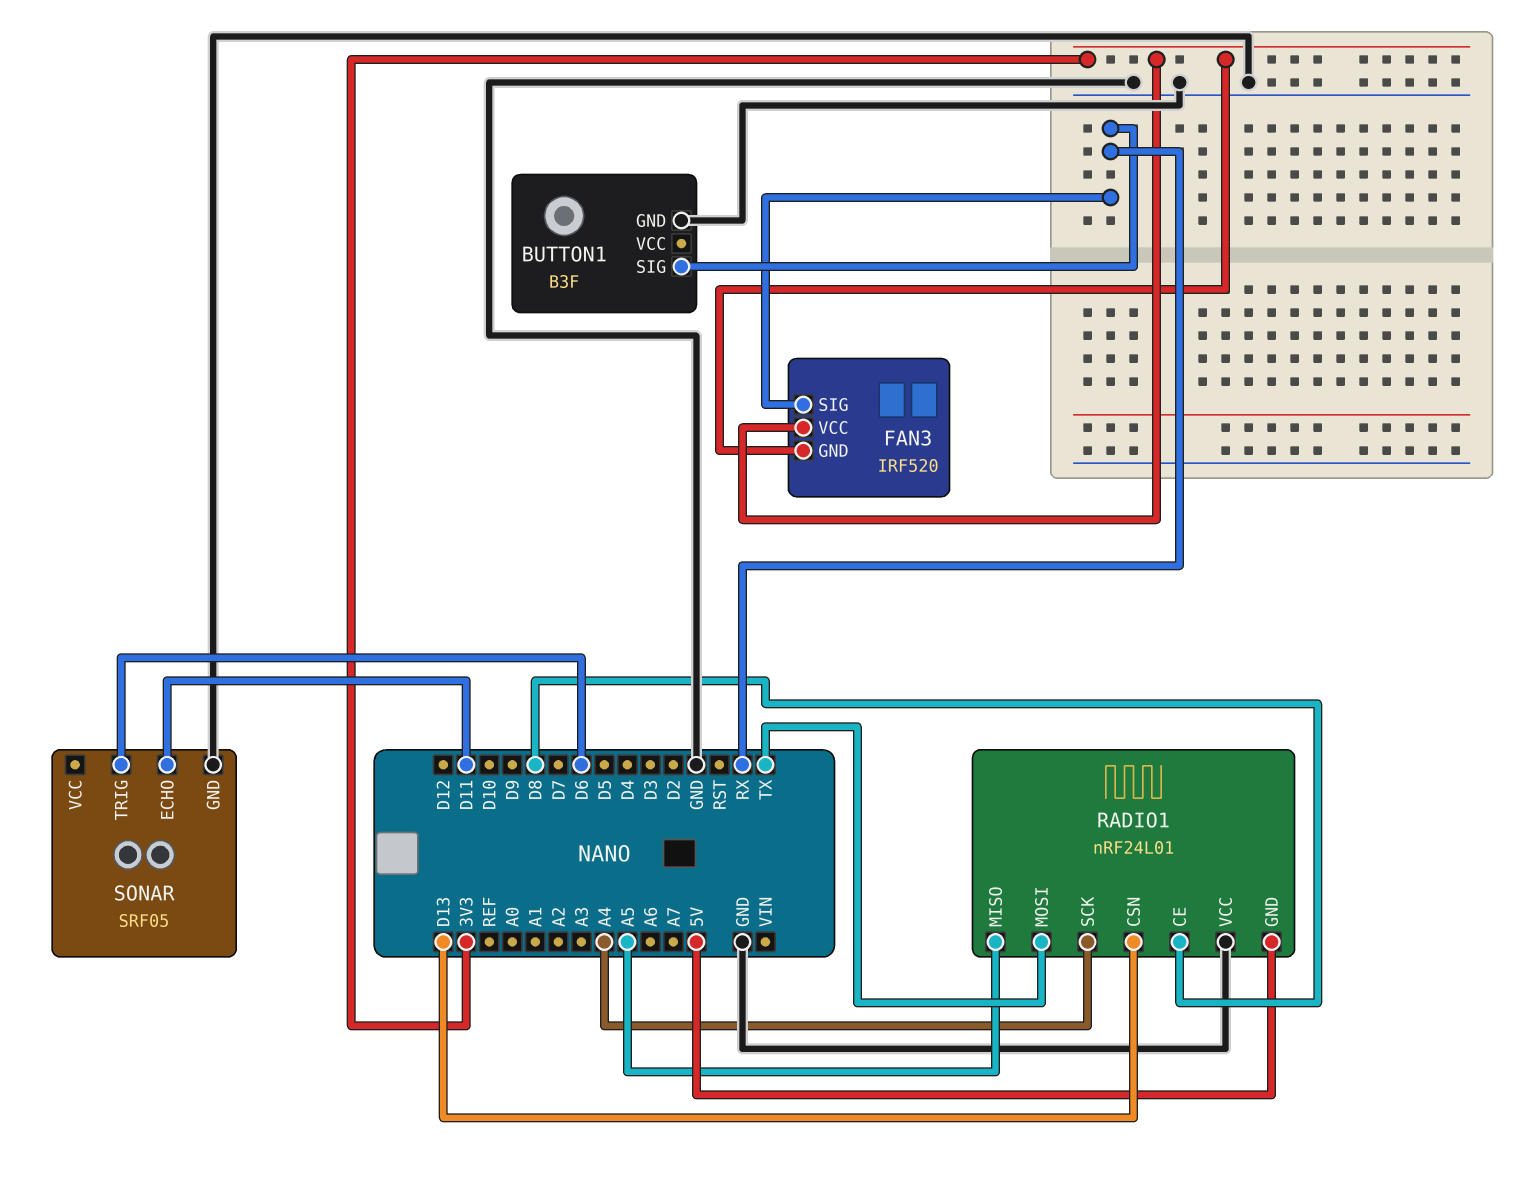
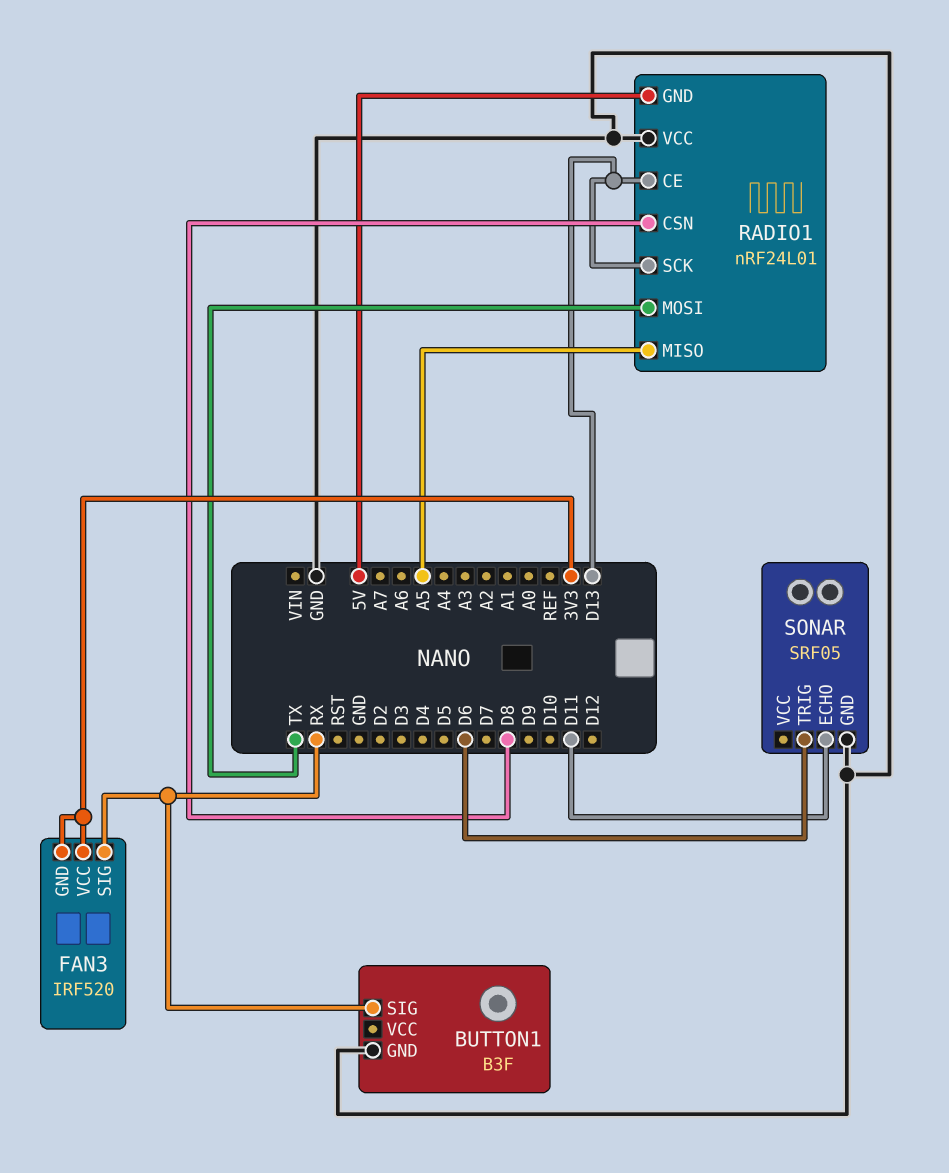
RADIO1 pin CE: D8 -> D13
RADIO1 pin CSN: D13 -> D8
RADIO1 pin SCK: A4 -> D13

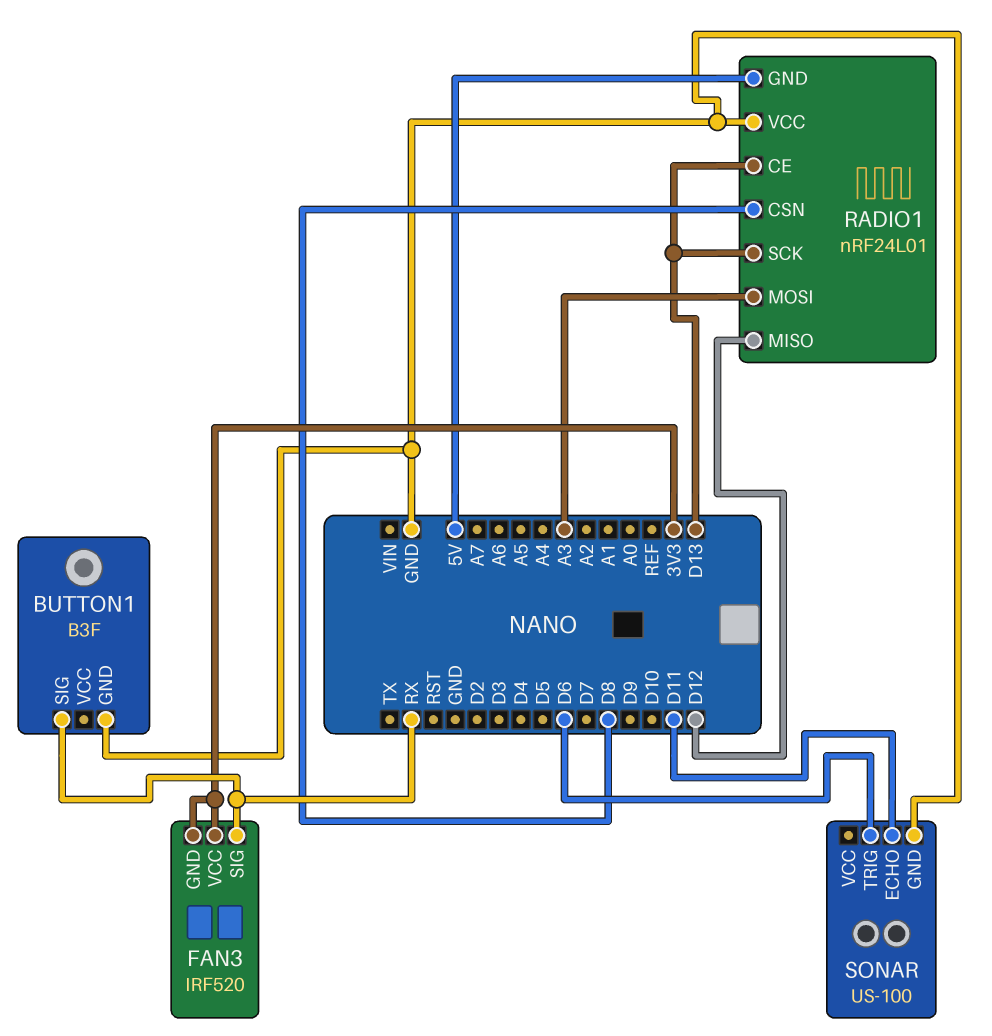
RADIO1 pin MISO: A5 -> D12
RADIO1 pin MOSI: TX -> A3
SONAR: SRF05 -> US-100

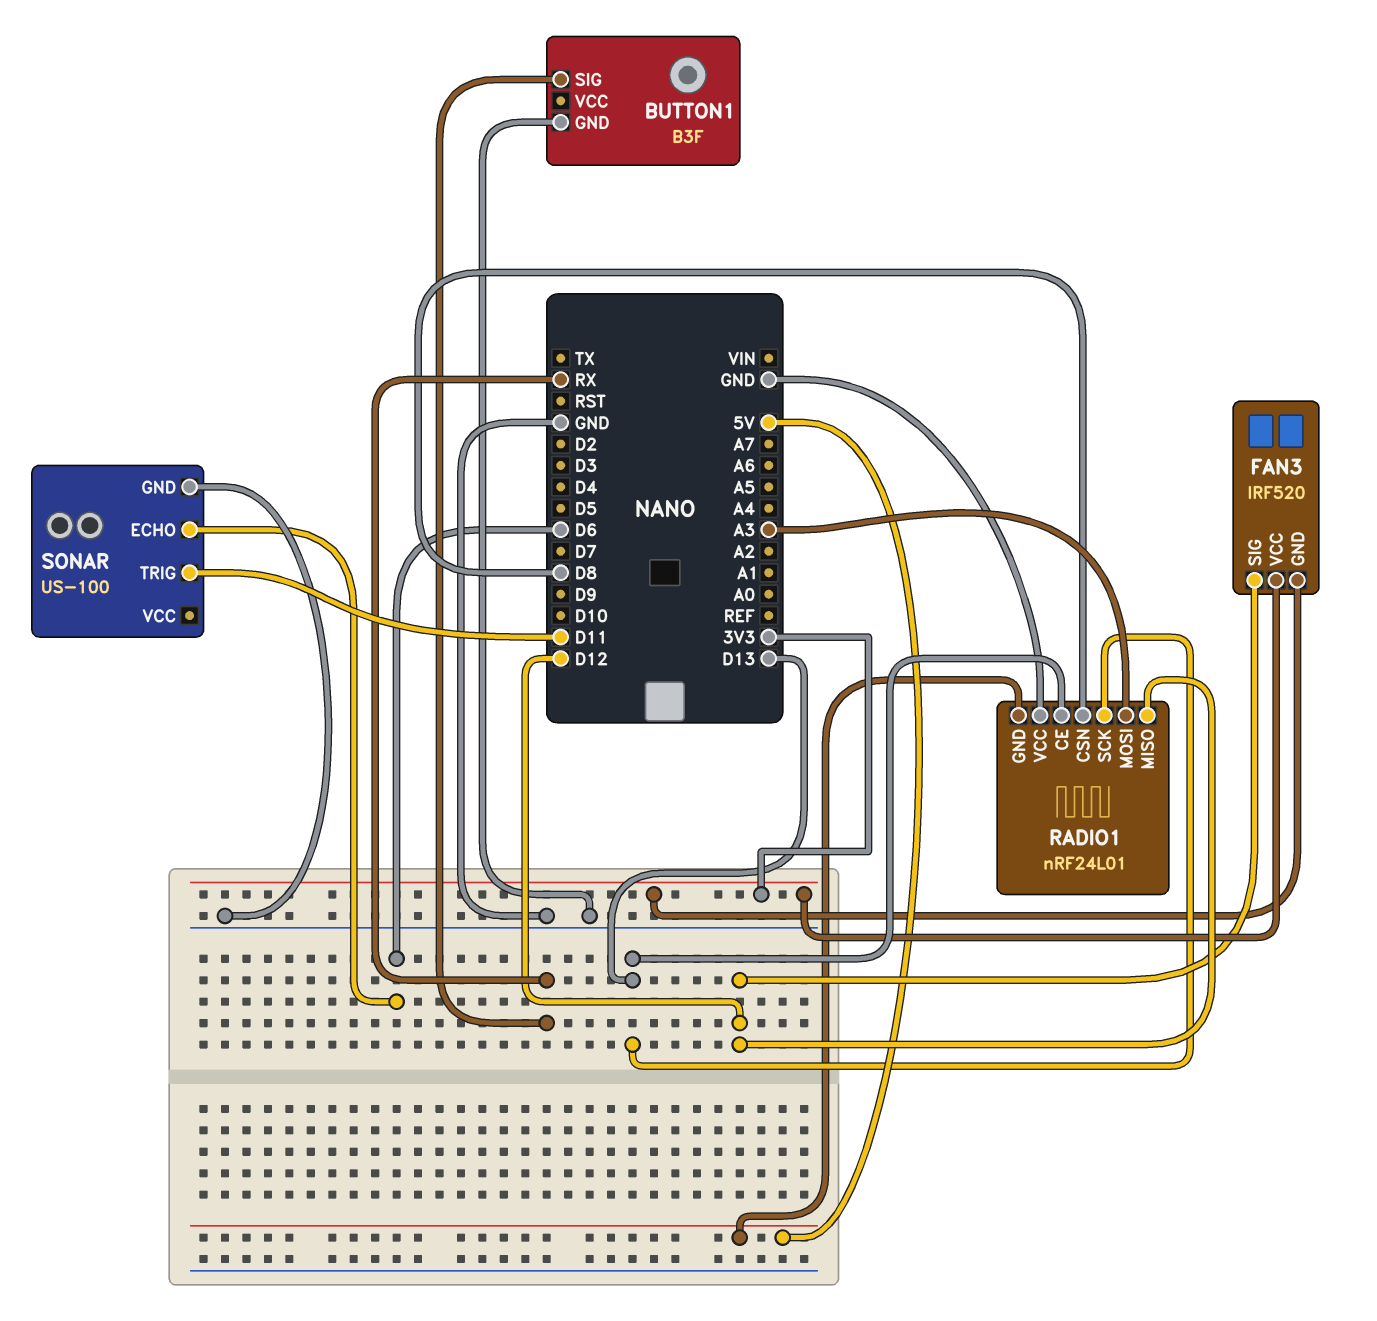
FAN3 pin SIG: RX -> D12
SONAR pin ECHO: D11 -> D6
SONAR pin TRIG: D6 -> D11

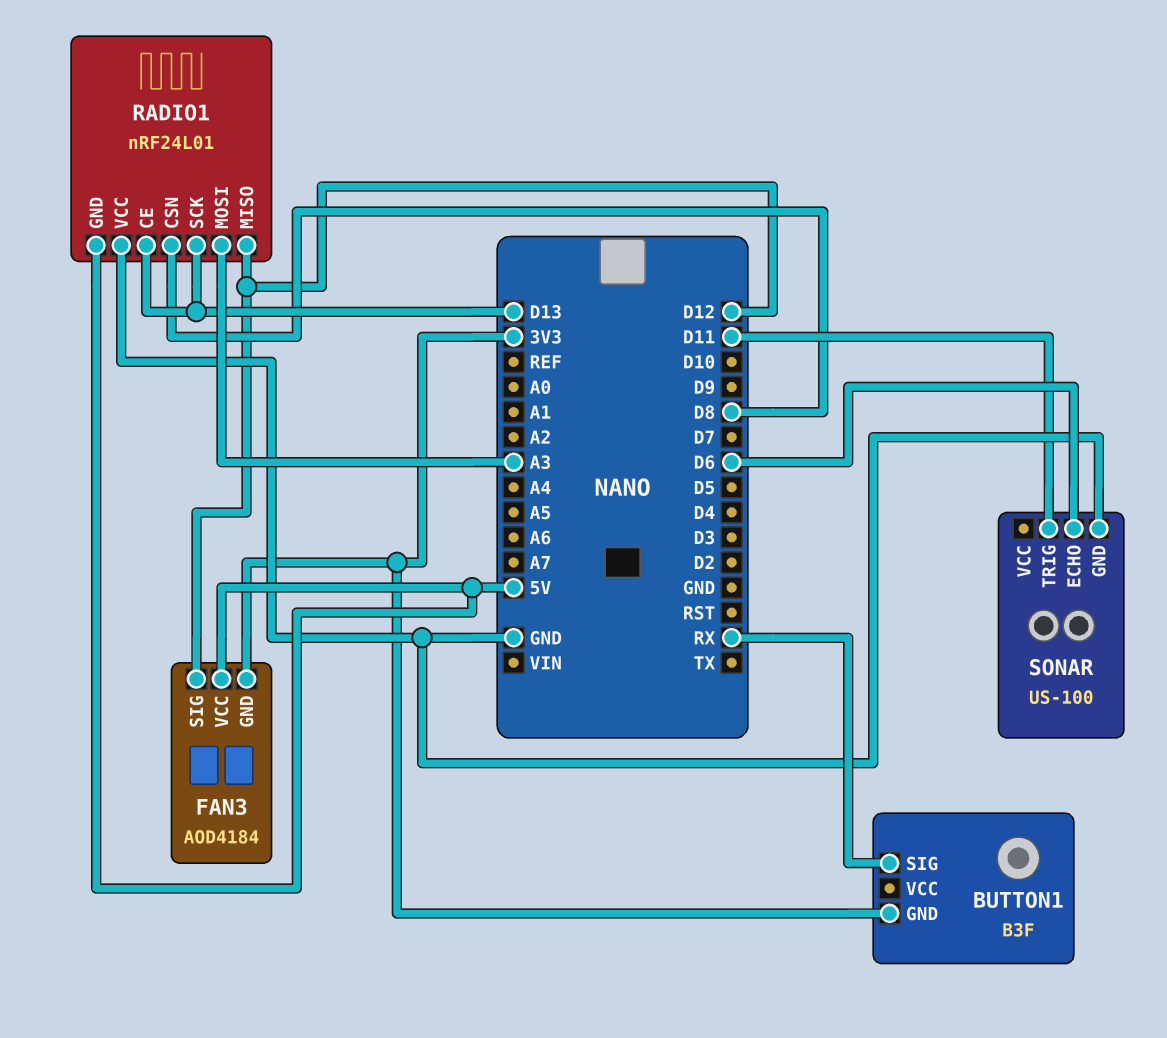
BUTTON1 pin GND: GND -> 3V3
FAN3: IRF520 -> AOD4184
FAN3 pin VCC: 3V3 -> 5V

